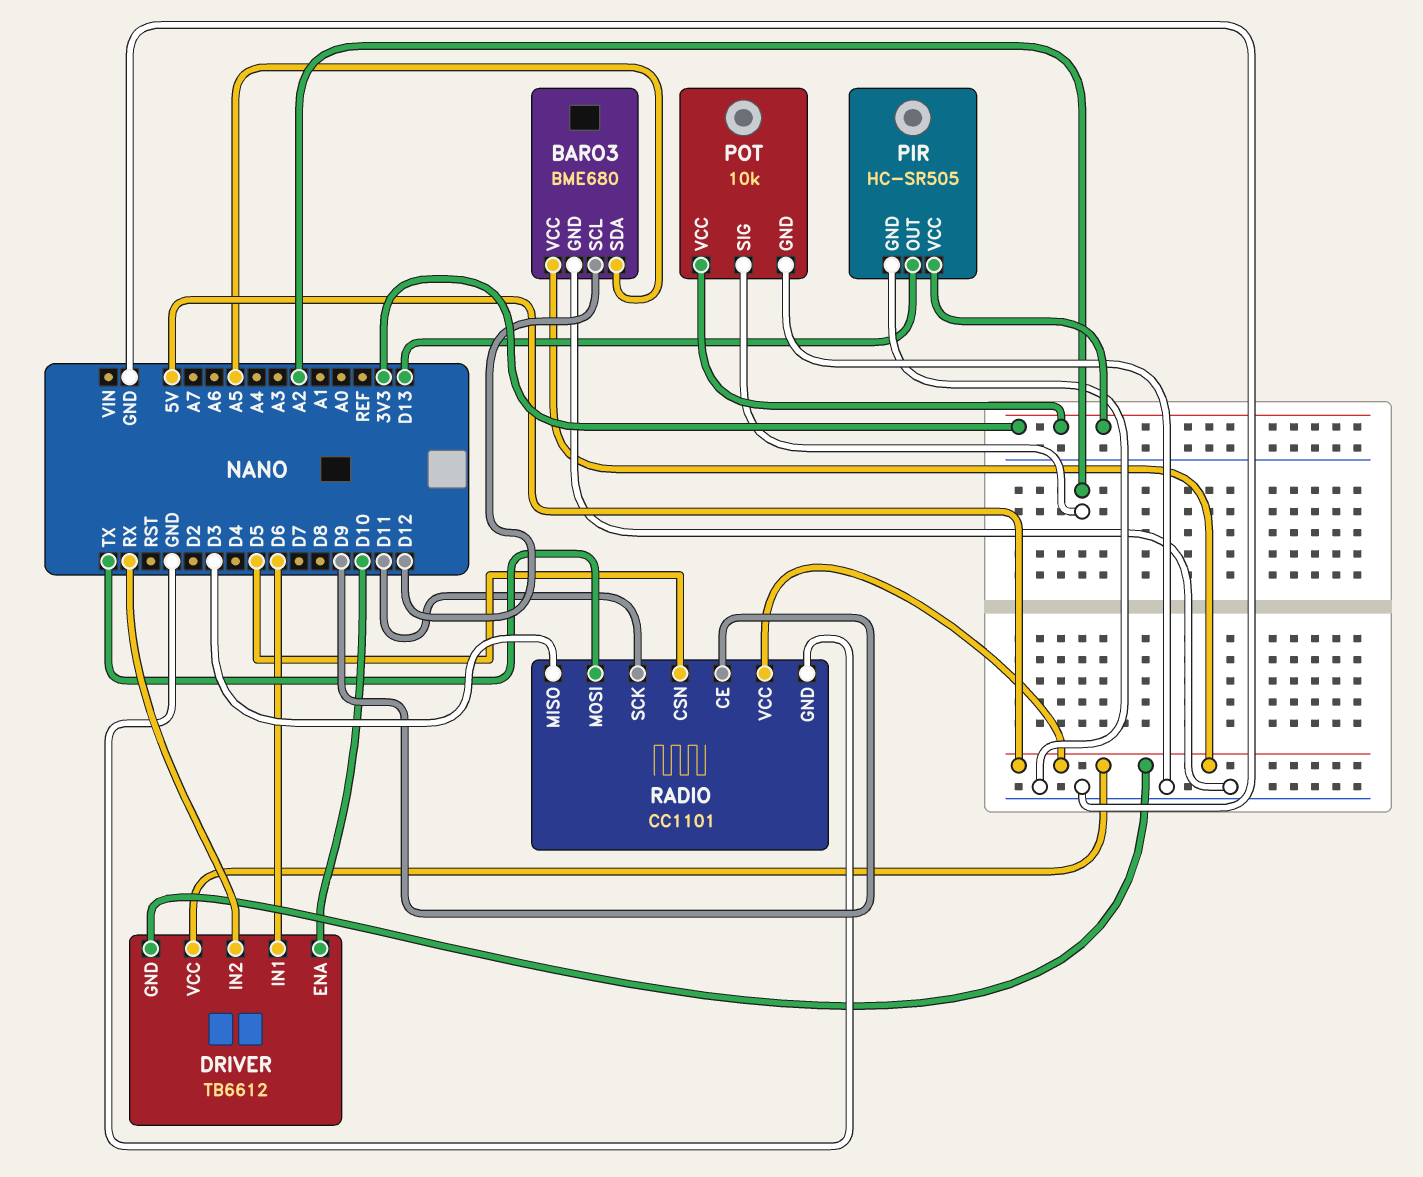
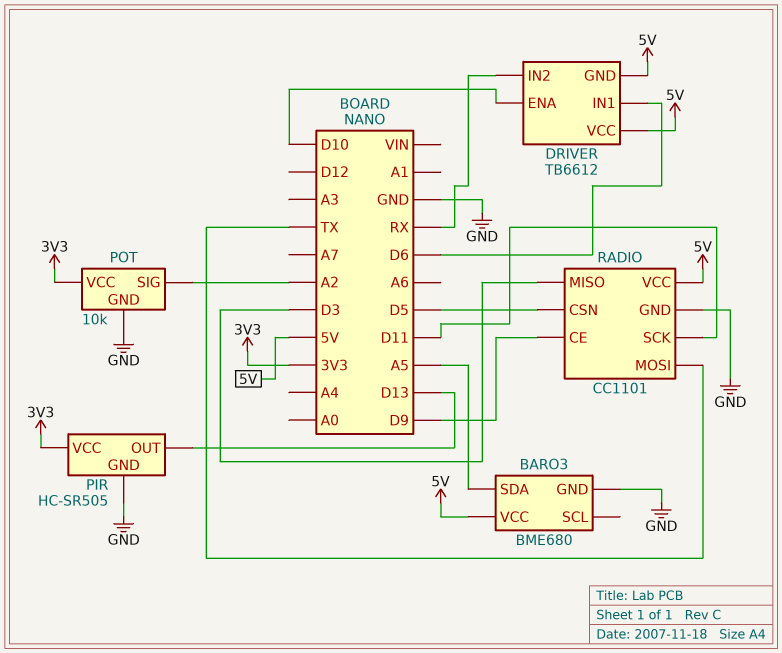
BARO3 pin SCL: D12 -> none

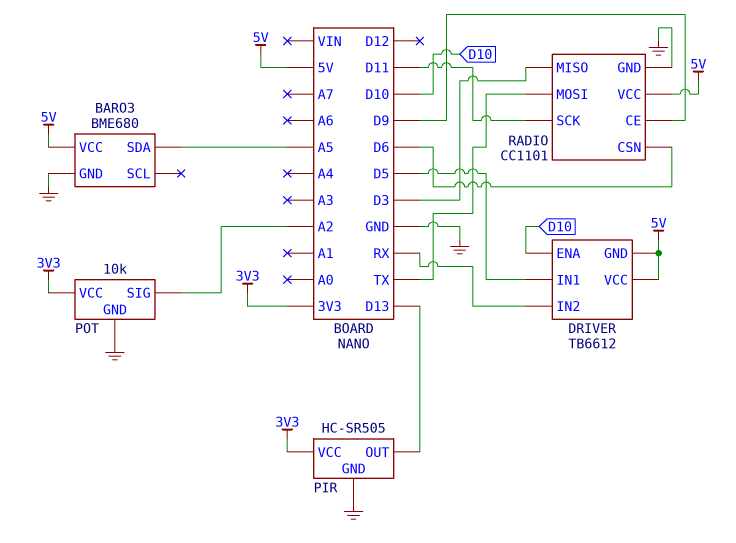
DRIVER pin IN1: D6 -> D5
RADIO pin CSN: D5 -> D6

